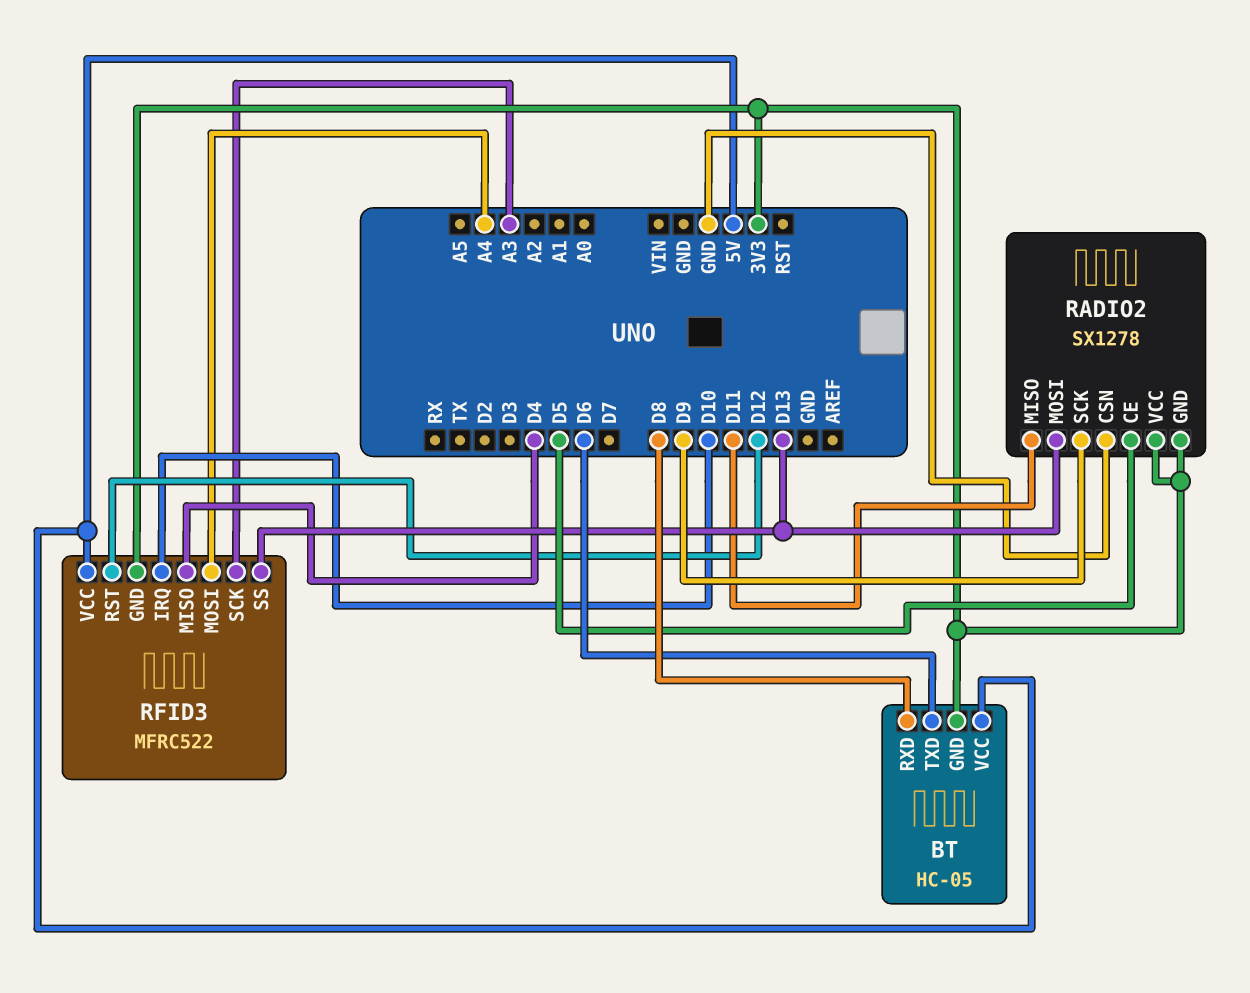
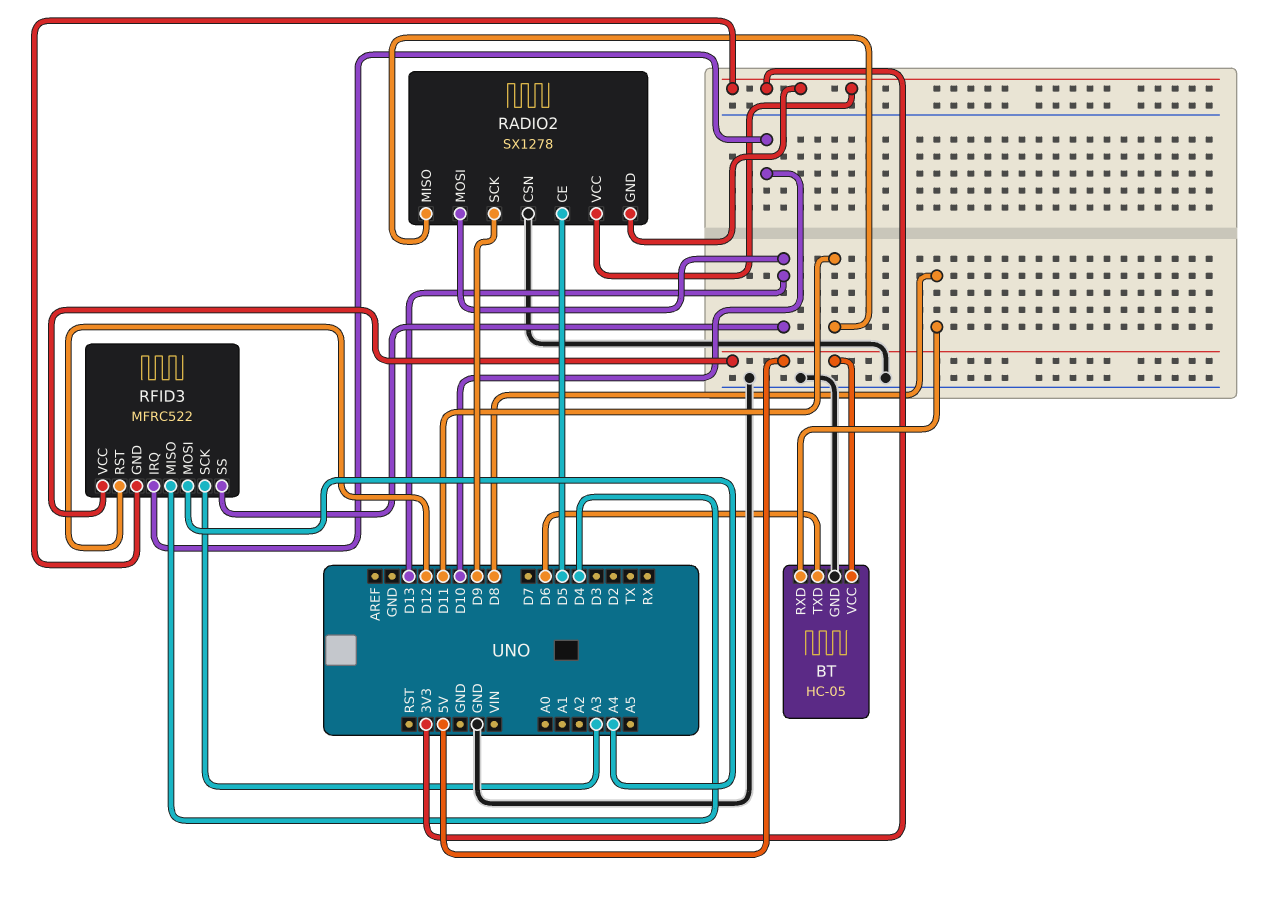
BT pin GND: 3V3 -> GND

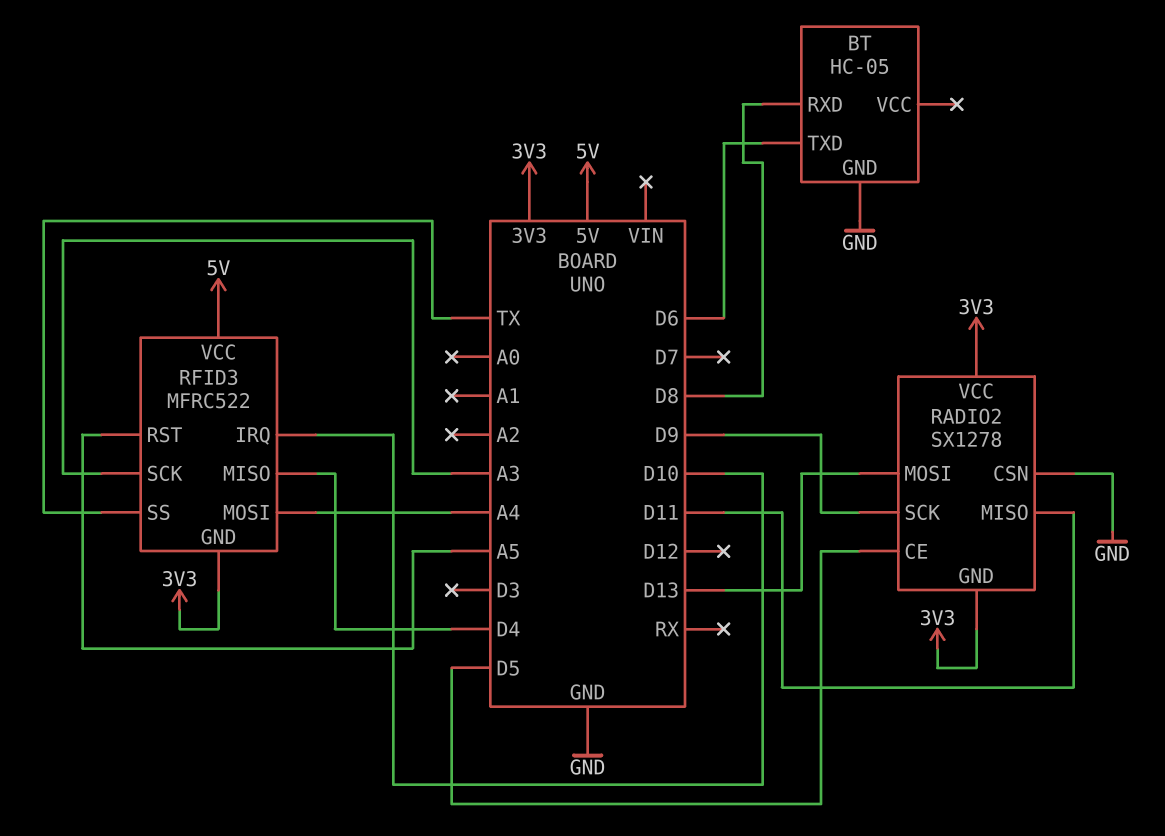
BT pin VCC: 5V -> none
RFID3 pin RST: D12 -> A5
RFID3 pin SS: D13 -> TX

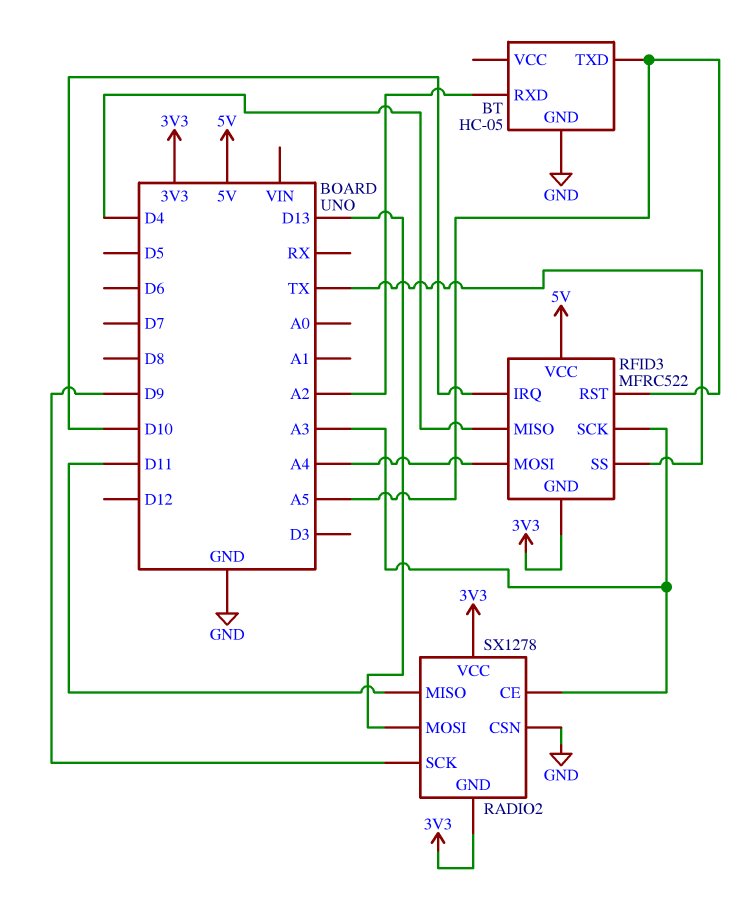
BT pin RXD: D8 -> A2
BT pin TXD: D6 -> A5
RADIO2 pin CE: D5 -> A3

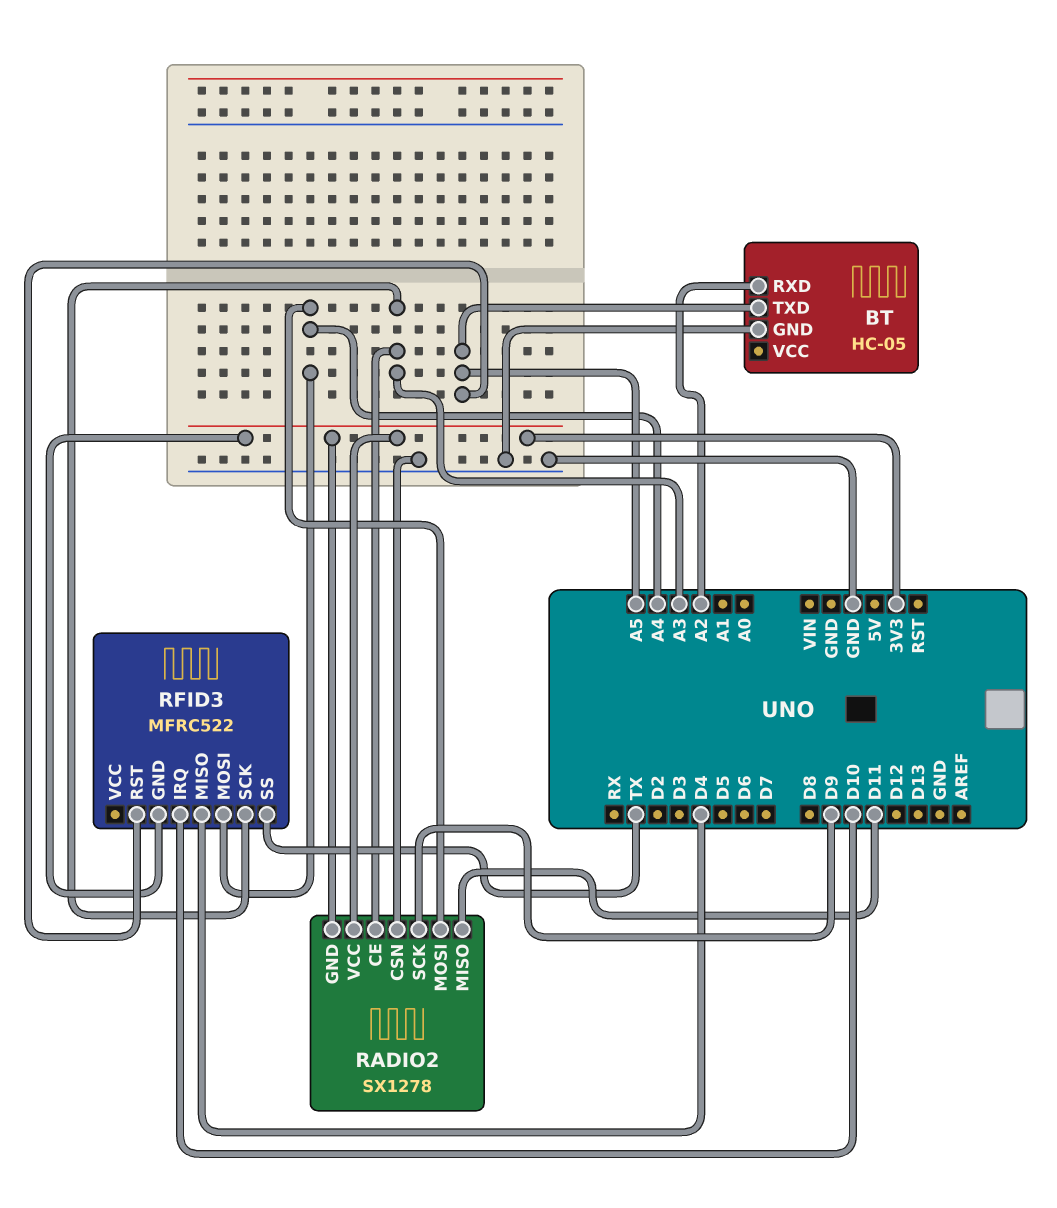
RADIO2 pin MOSI: D13 -> A4
RFID3 pin VCC: 5V -> none

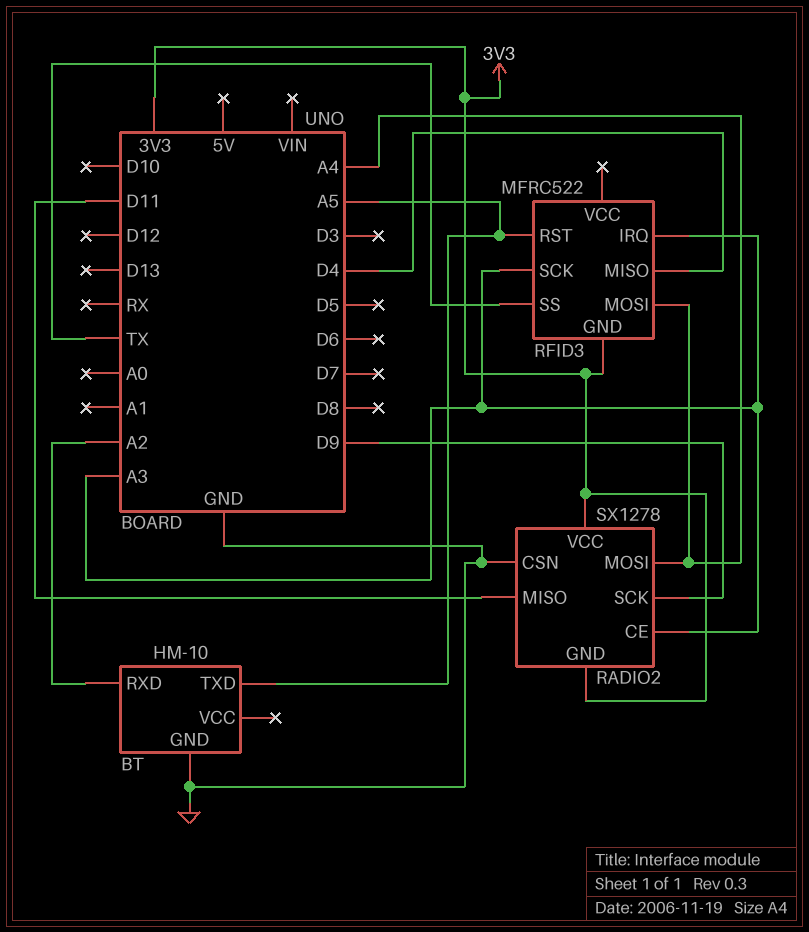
BT: HC-05 -> HM-10
RFID3 pin IRQ: D10 -> A3

